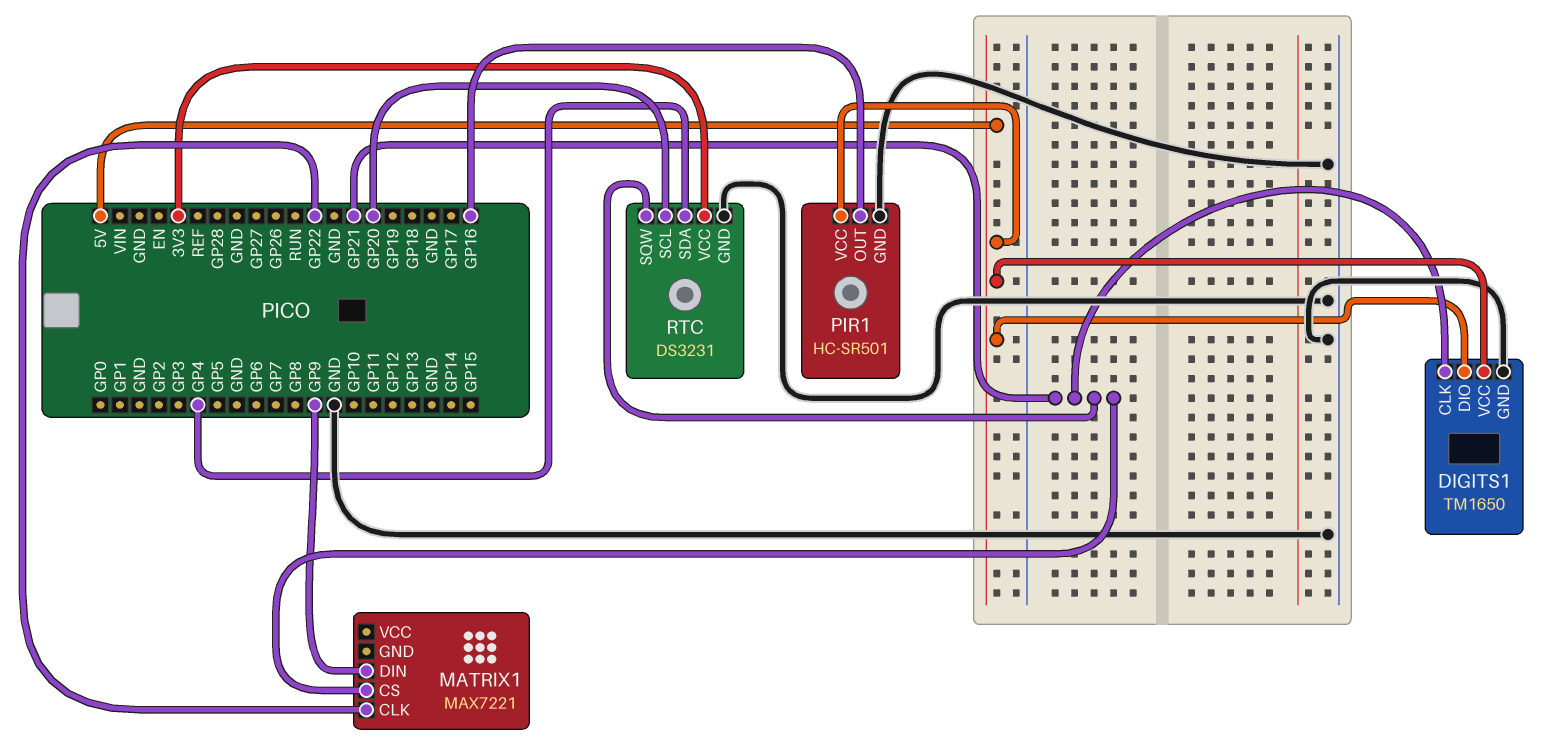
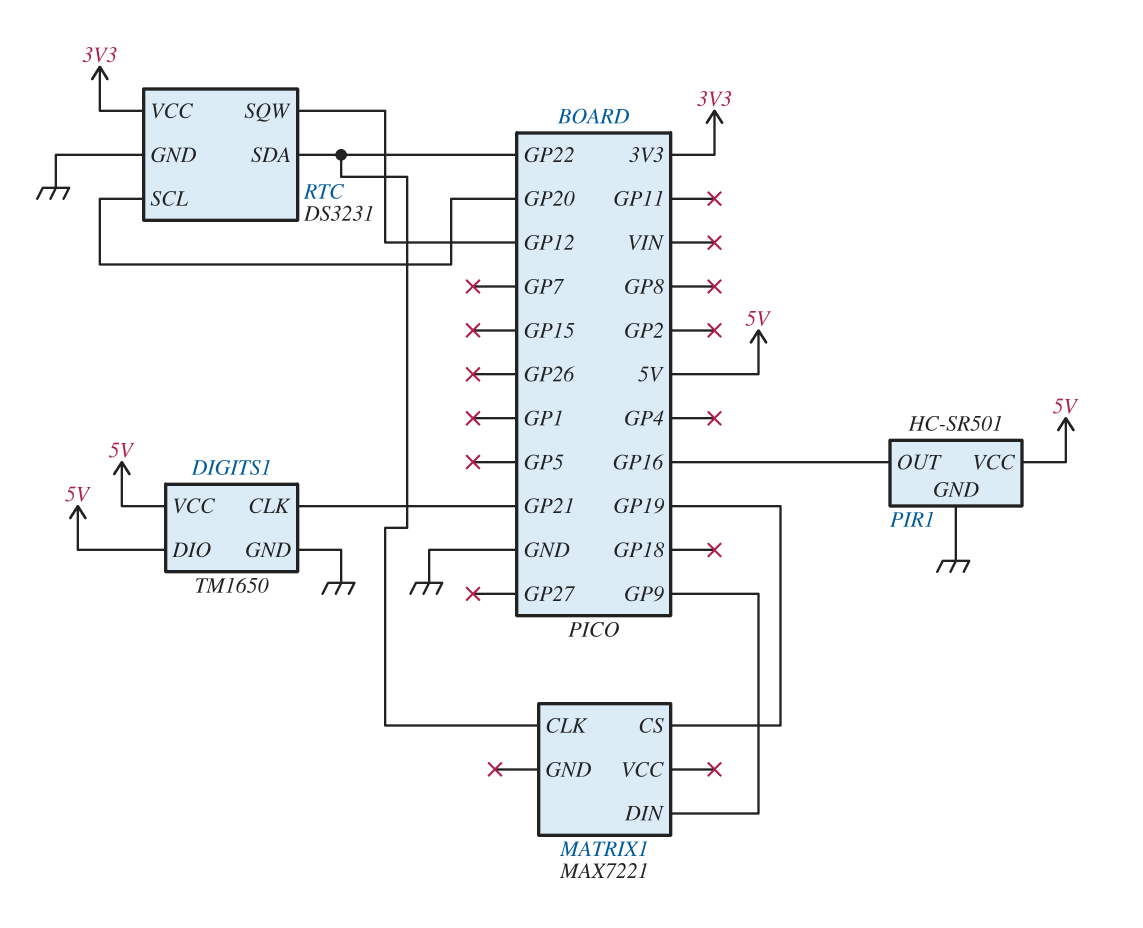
MATRIX1 pin CS: GP21 -> GP19
RTC pin SDA: GP4 -> GP22
RTC pin SQW: GP21 -> GP12

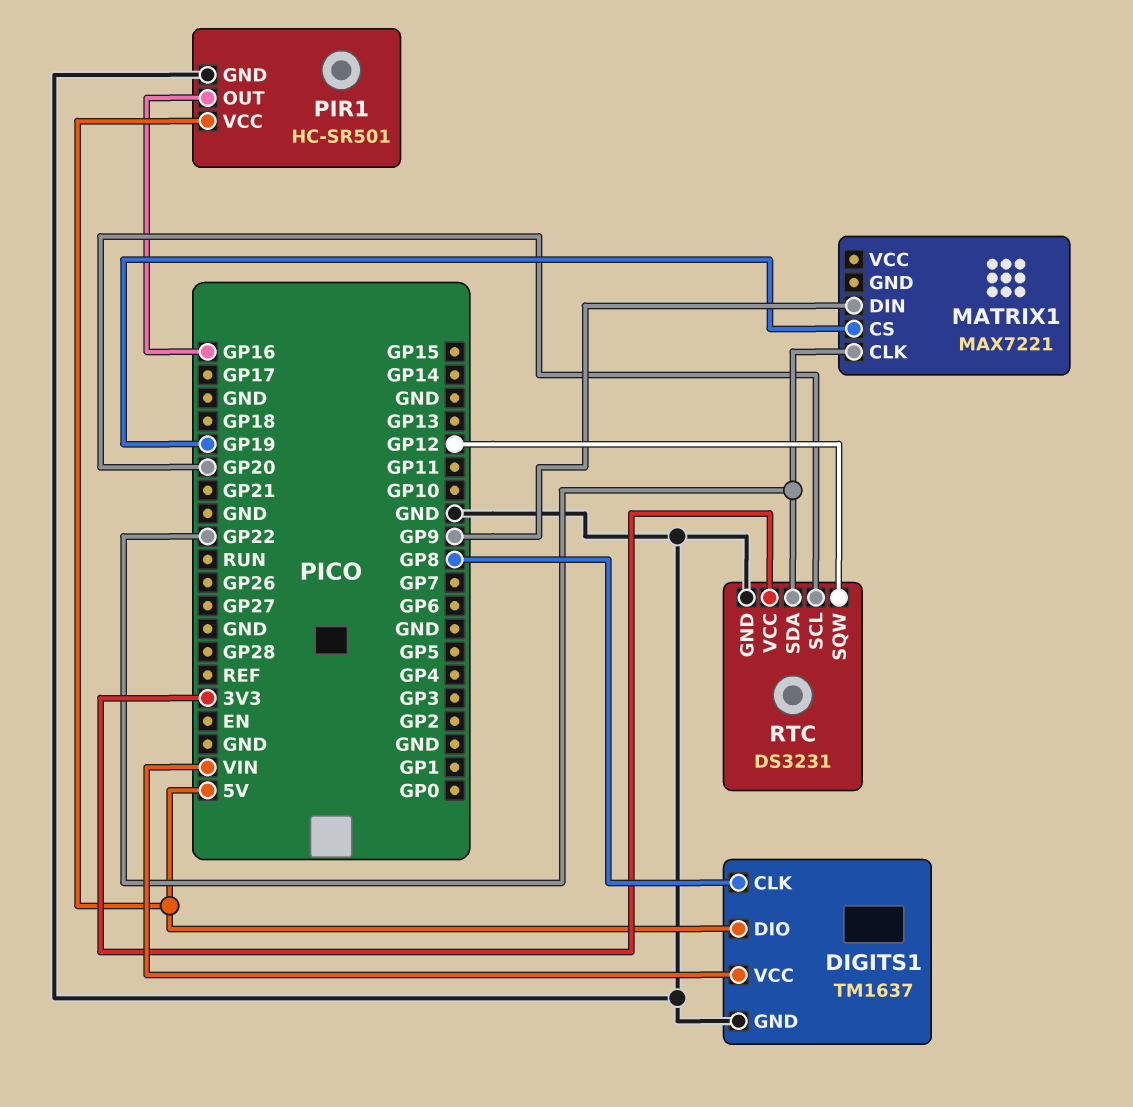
DIGITS1: TM1650 -> TM1637
DIGITS1 pin CLK: GP21 -> GP8
DIGITS1 pin VCC: 5V -> VIN

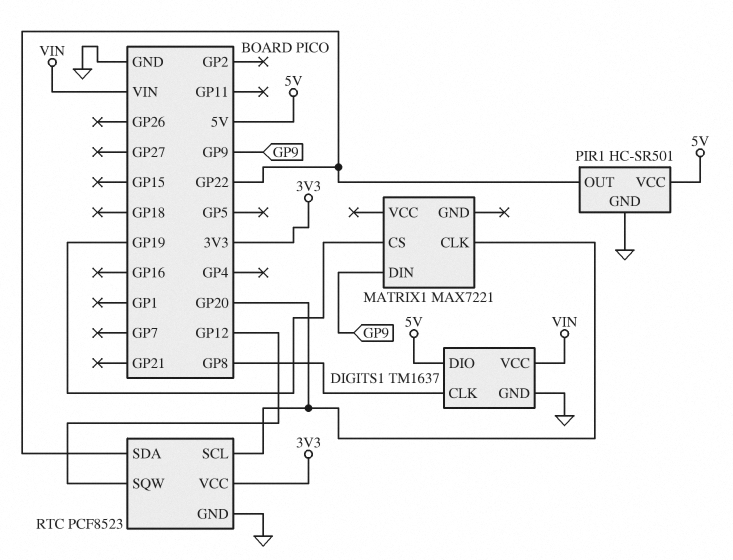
MATRIX1 pin CLK: GP22 -> GP20
PIR1 pin OUT: GP16 -> GP22
RTC: DS3231 -> PCF8523

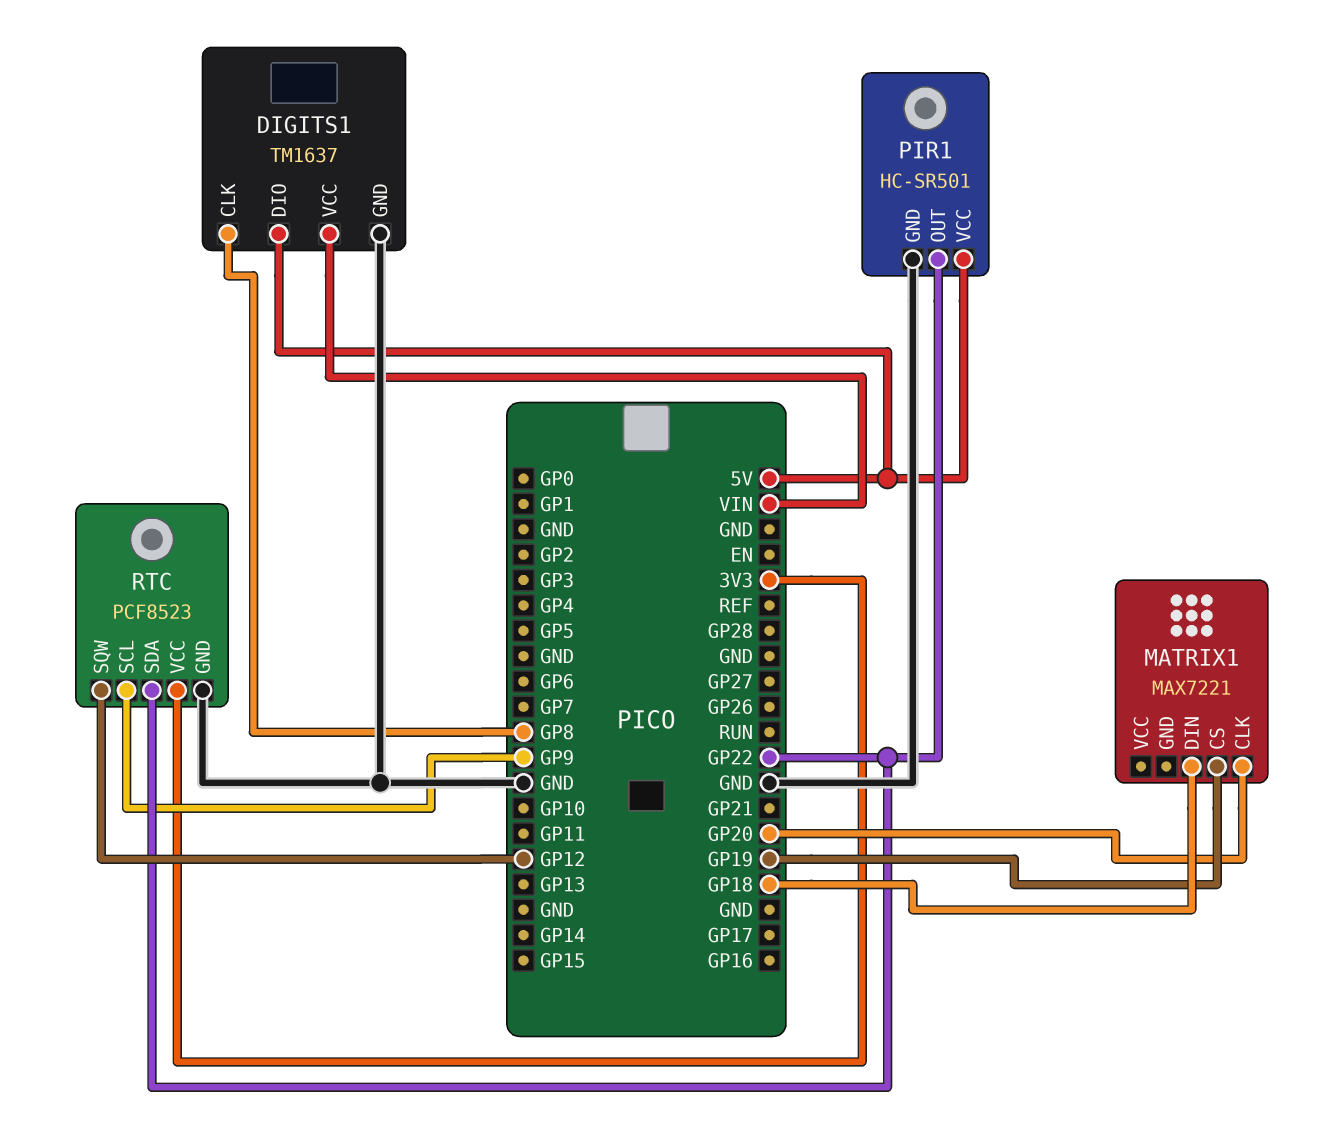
MATRIX1 pin DIN: GP9 -> GP18
RTC pin SCL: GP20 -> GP9

